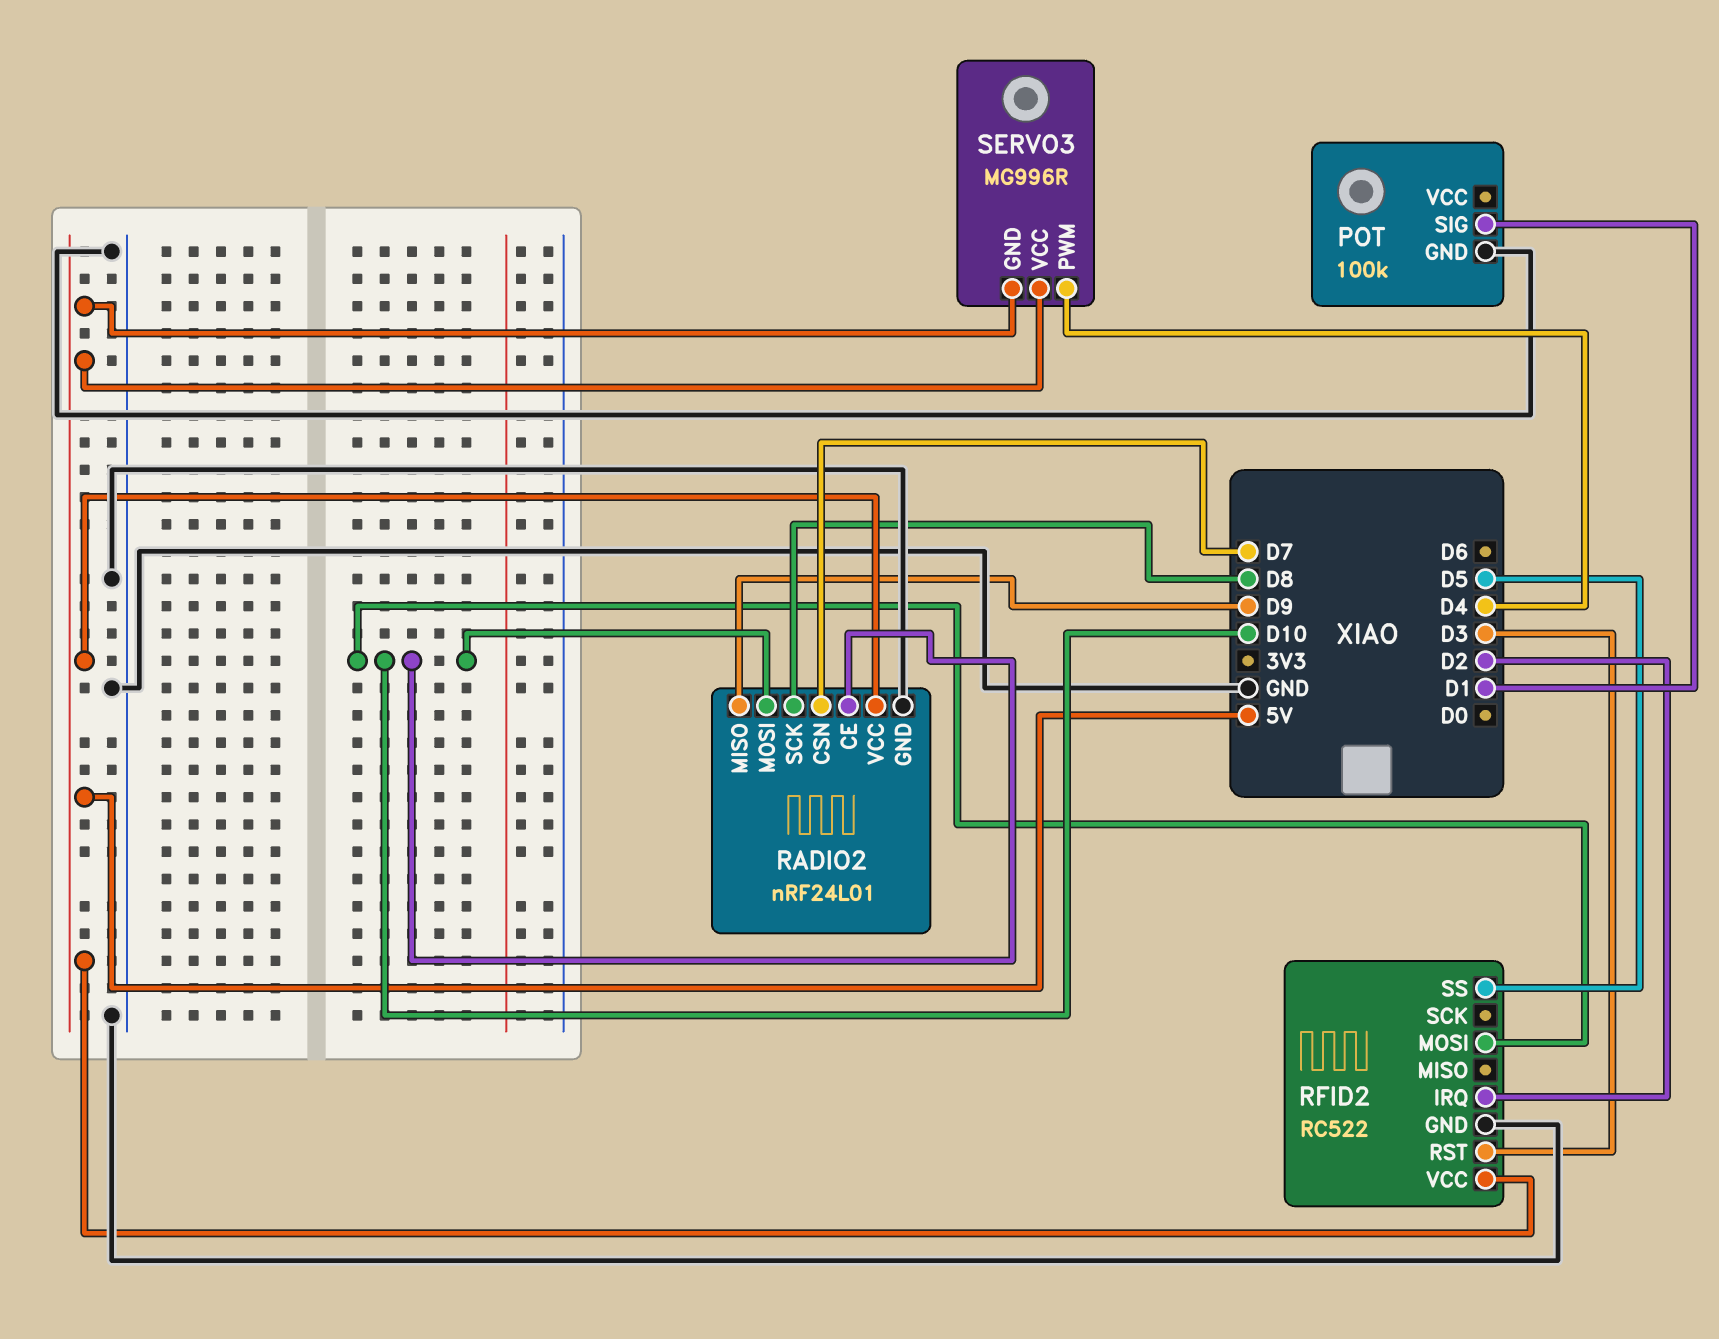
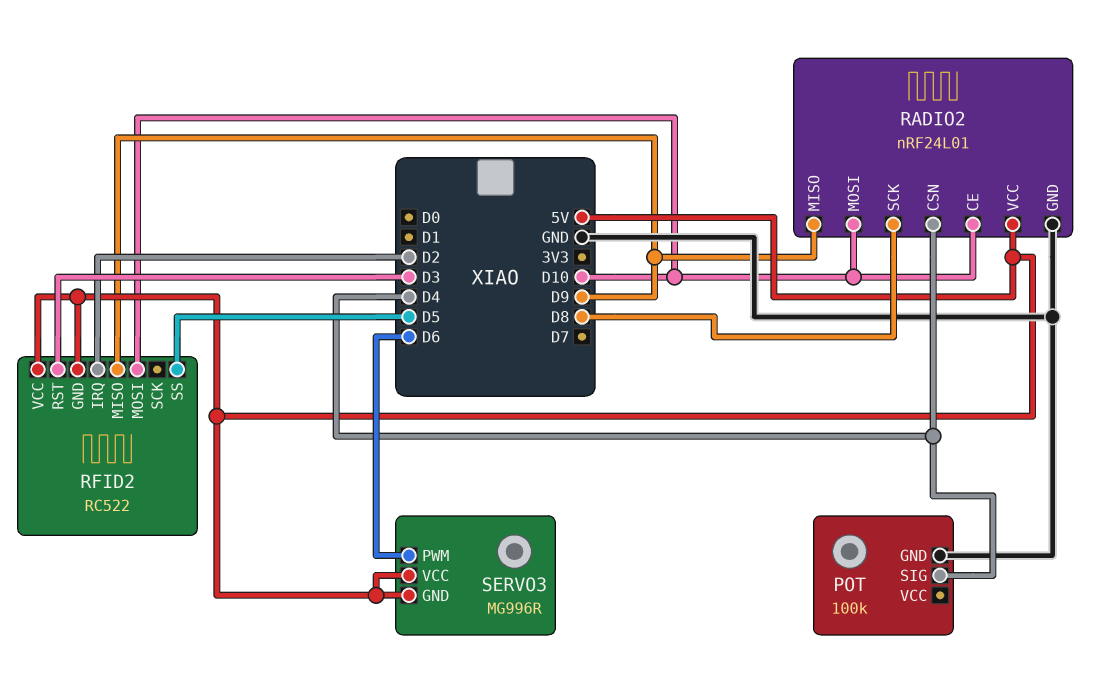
POT pin SIG: D1 -> D4
RADIO2 pin CSN: D7 -> D4
RFID2 pin GND: GND -> 5V
RFID2 pin MISO: none -> D9
SERVO3 pin PWM: D4 -> D6

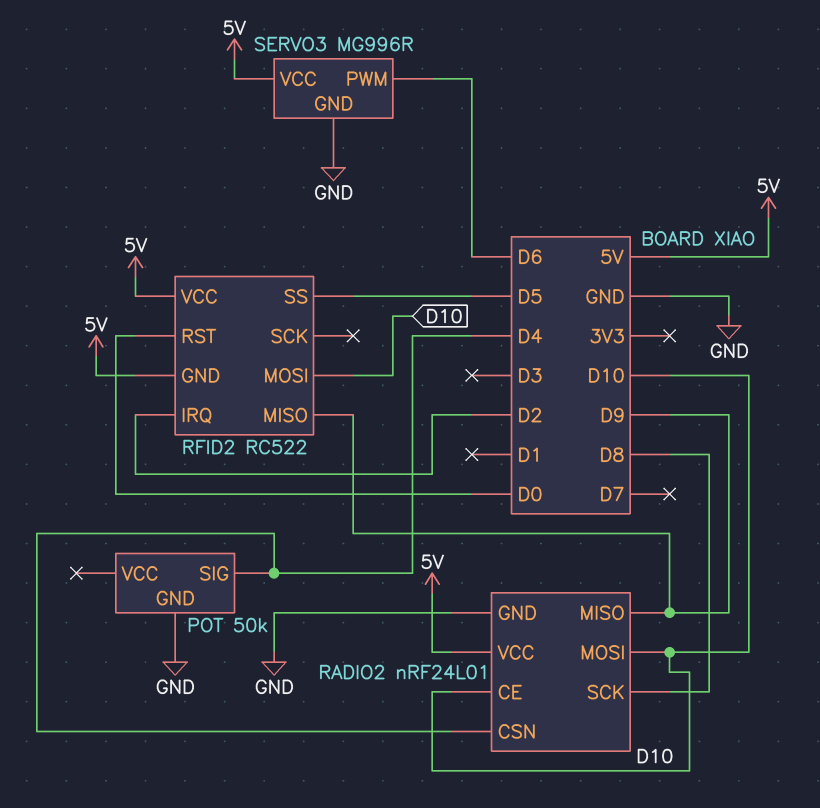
POT: 100k -> 50k
RFID2 pin RST: D3 -> D0
SERVO3 pin GND: 5V -> GND

